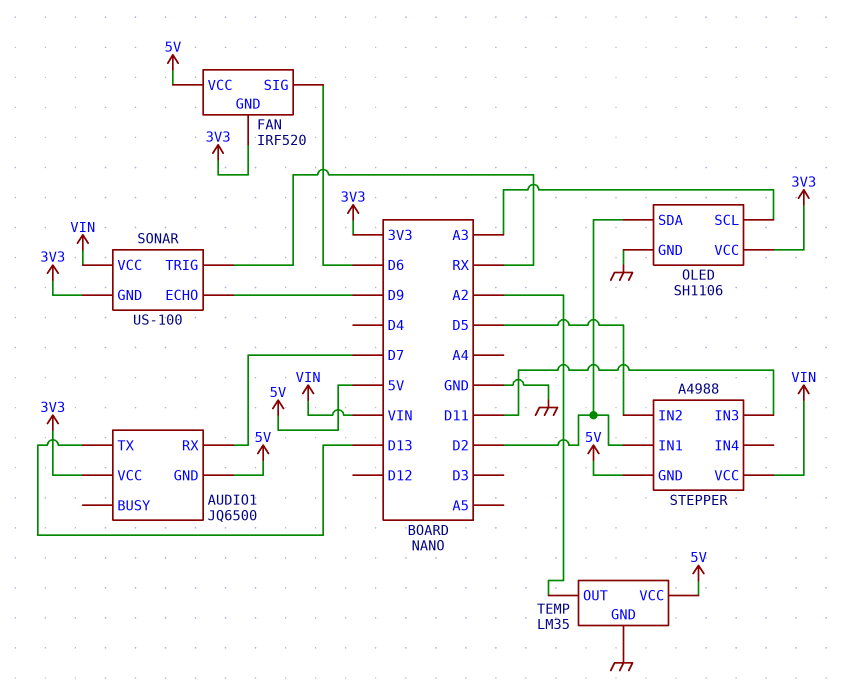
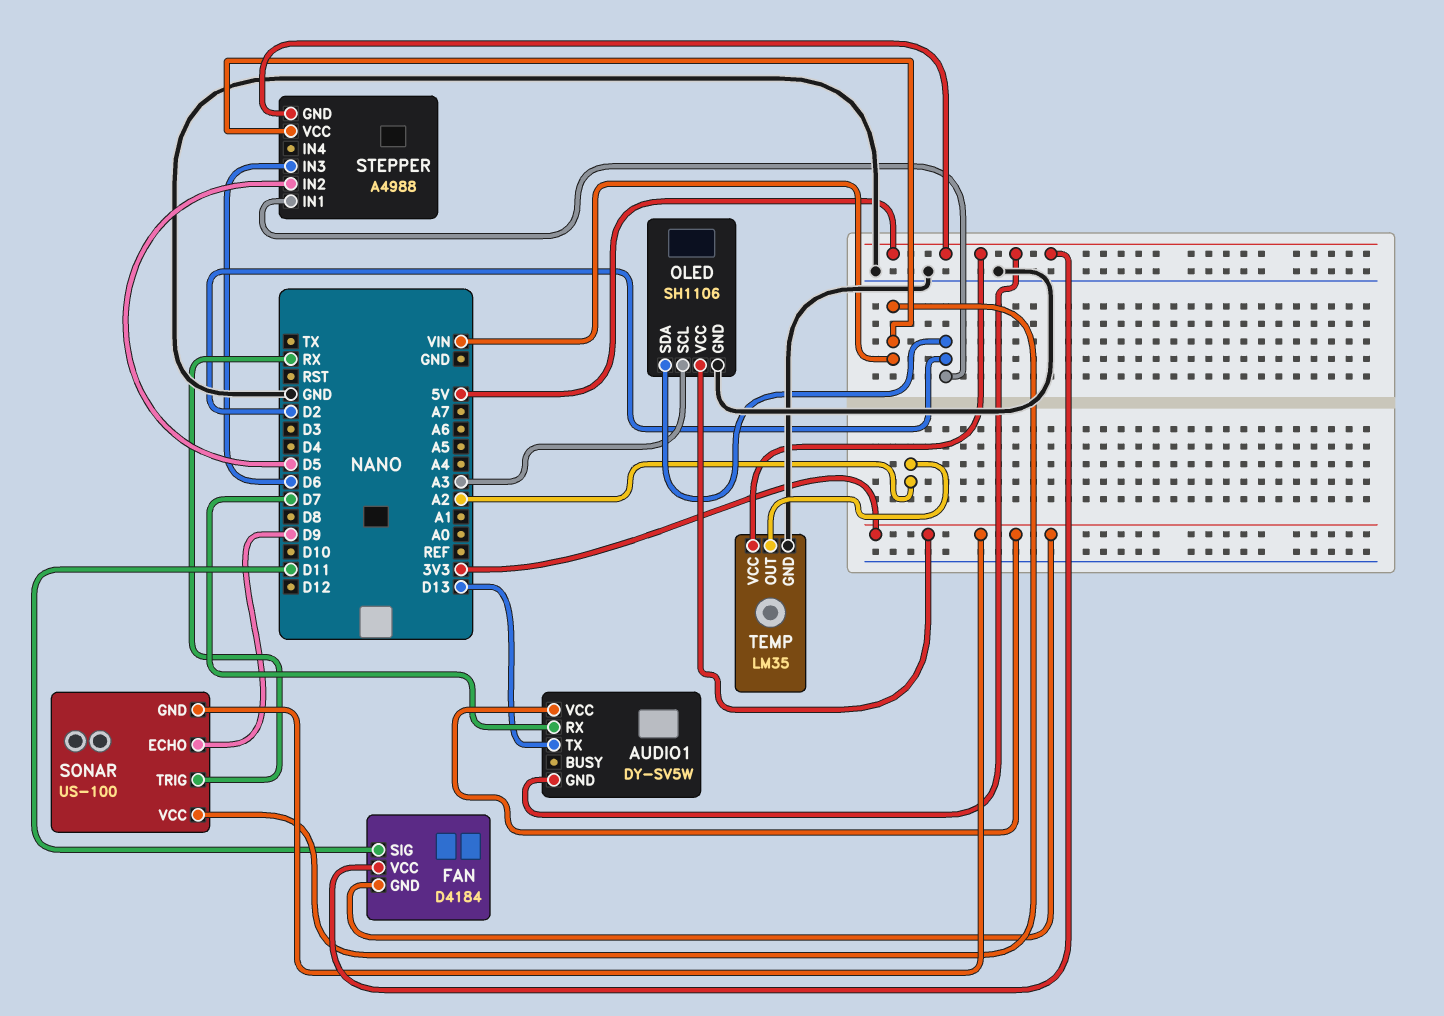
AUDIO1: JQ6500 -> DY-SV5W
FAN: IRF520 -> D4184
FAN pin SIG: D6 -> D11
STEPPER pin IN3: D11 -> D6

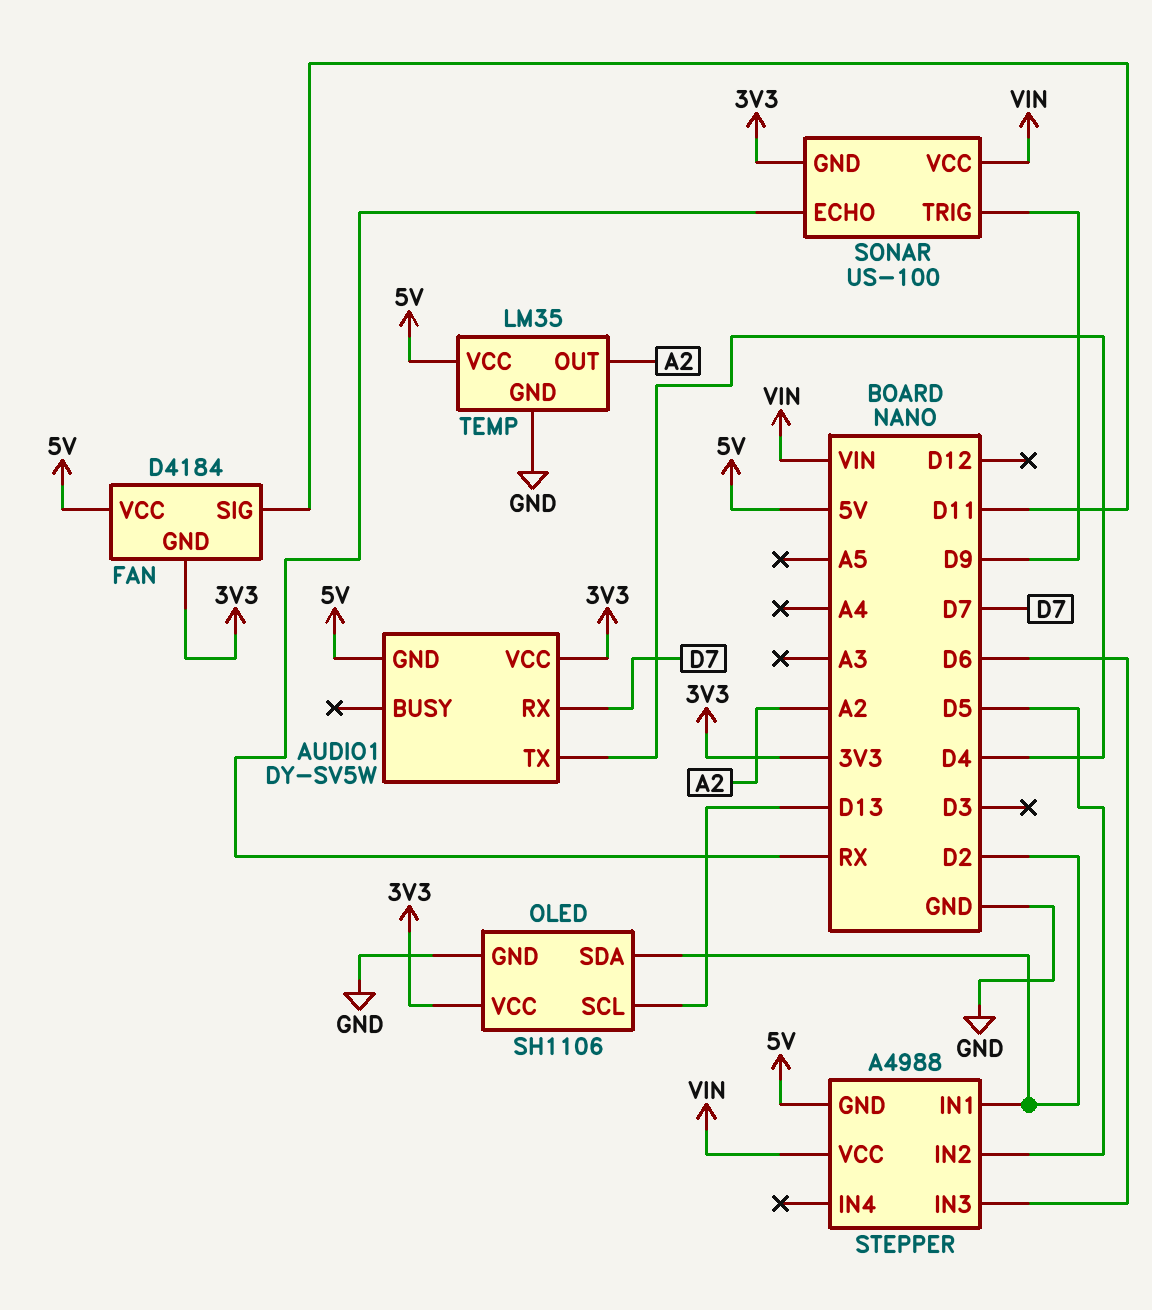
AUDIO1 pin TX: D13 -> D4
OLED pin SCL: A3 -> D13
SONAR pin ECHO: D9 -> RX
SONAR pin TRIG: RX -> D9

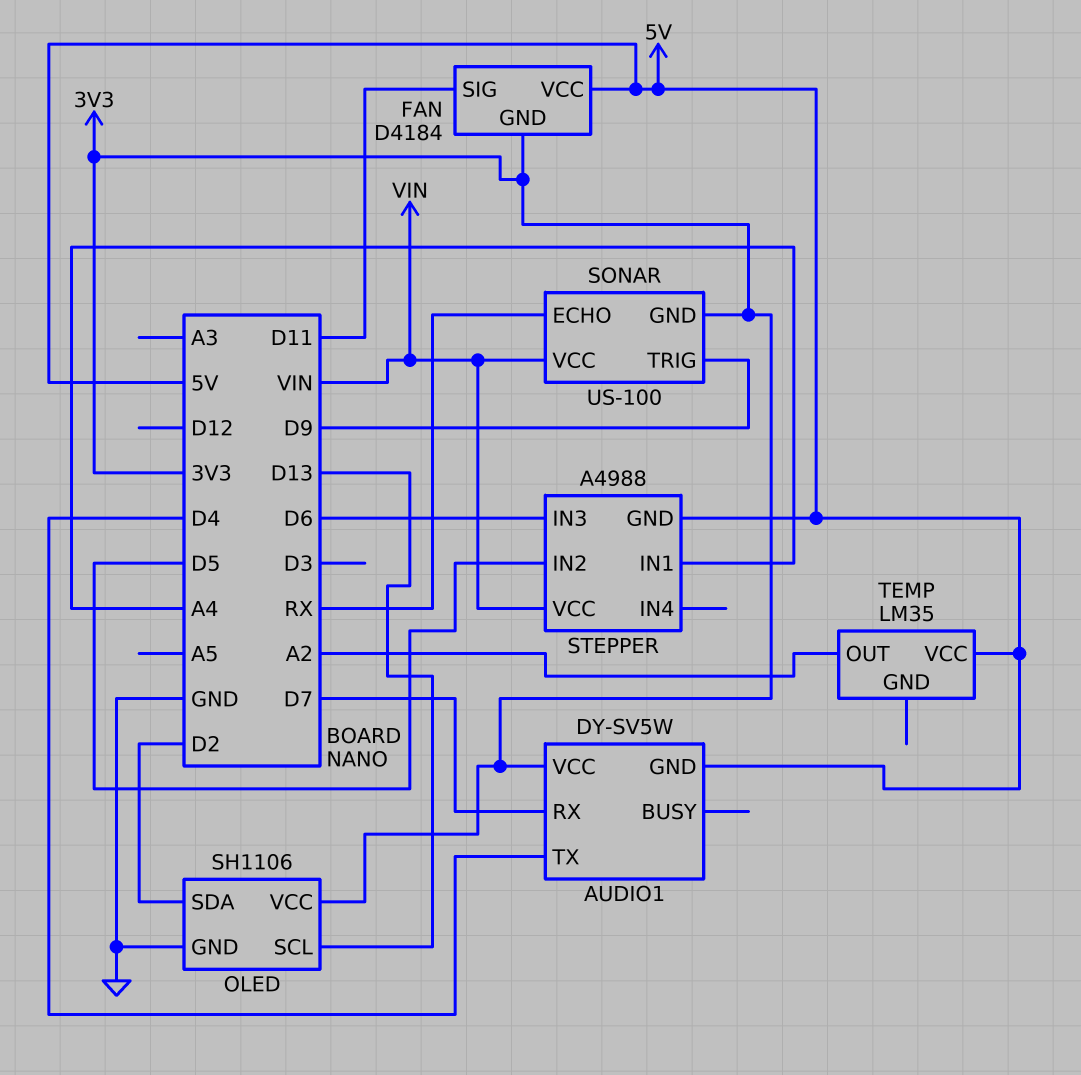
STEPPER pin IN1: D2 -> A4
TEMP pin GND: GND -> none

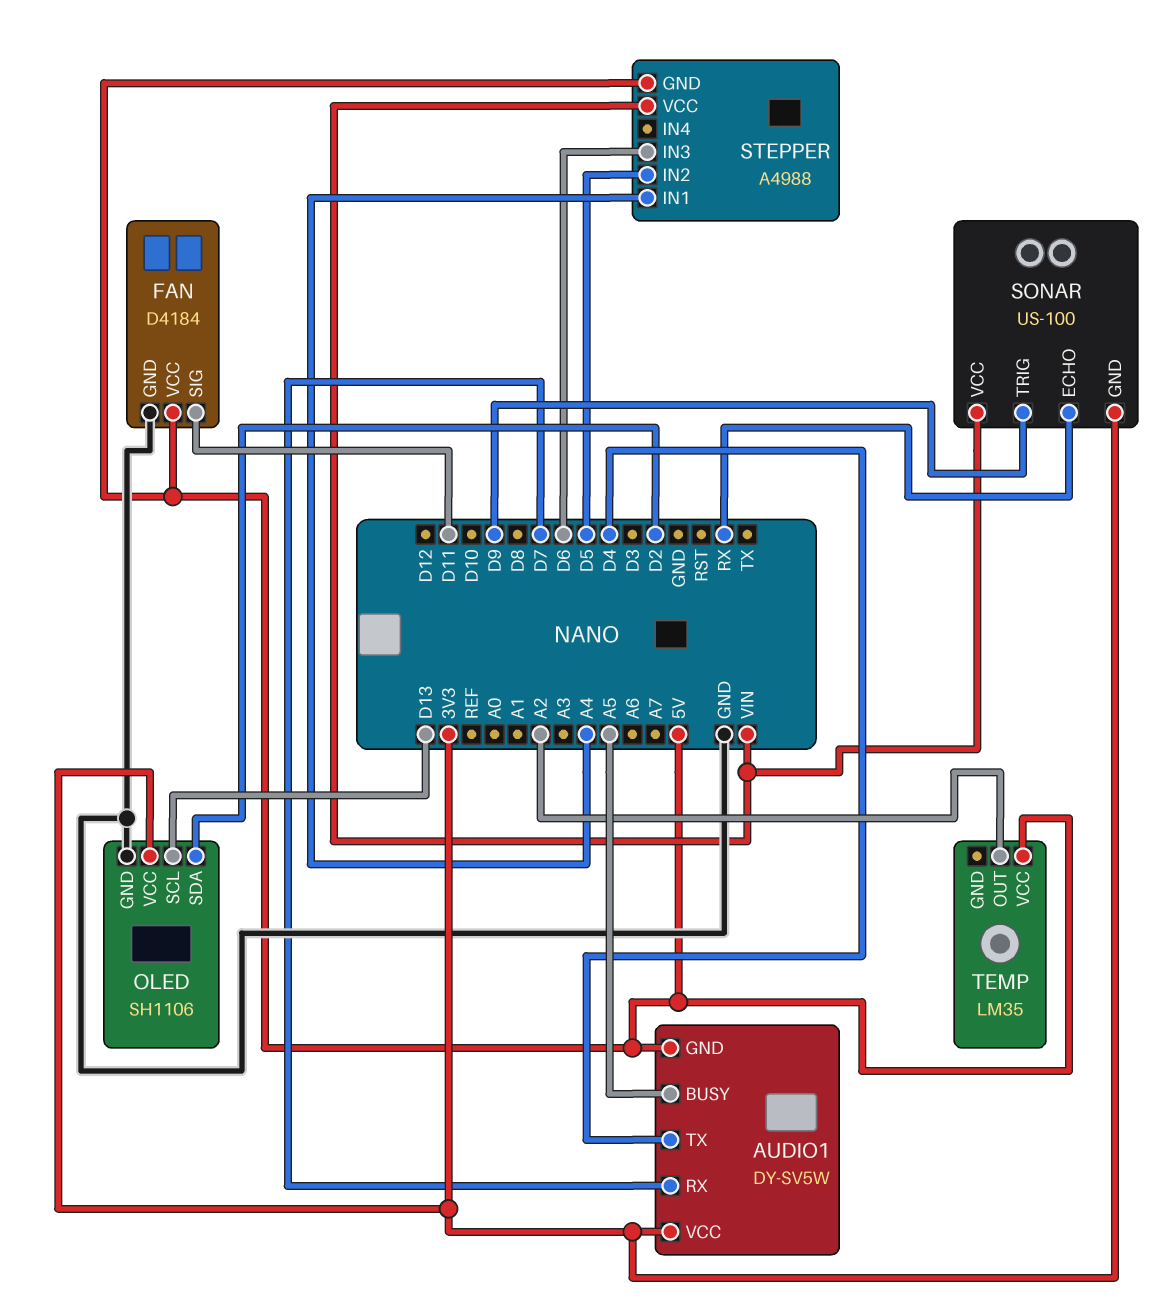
AUDIO1 pin BUSY: none -> A5
FAN pin GND: 3V3 -> GND

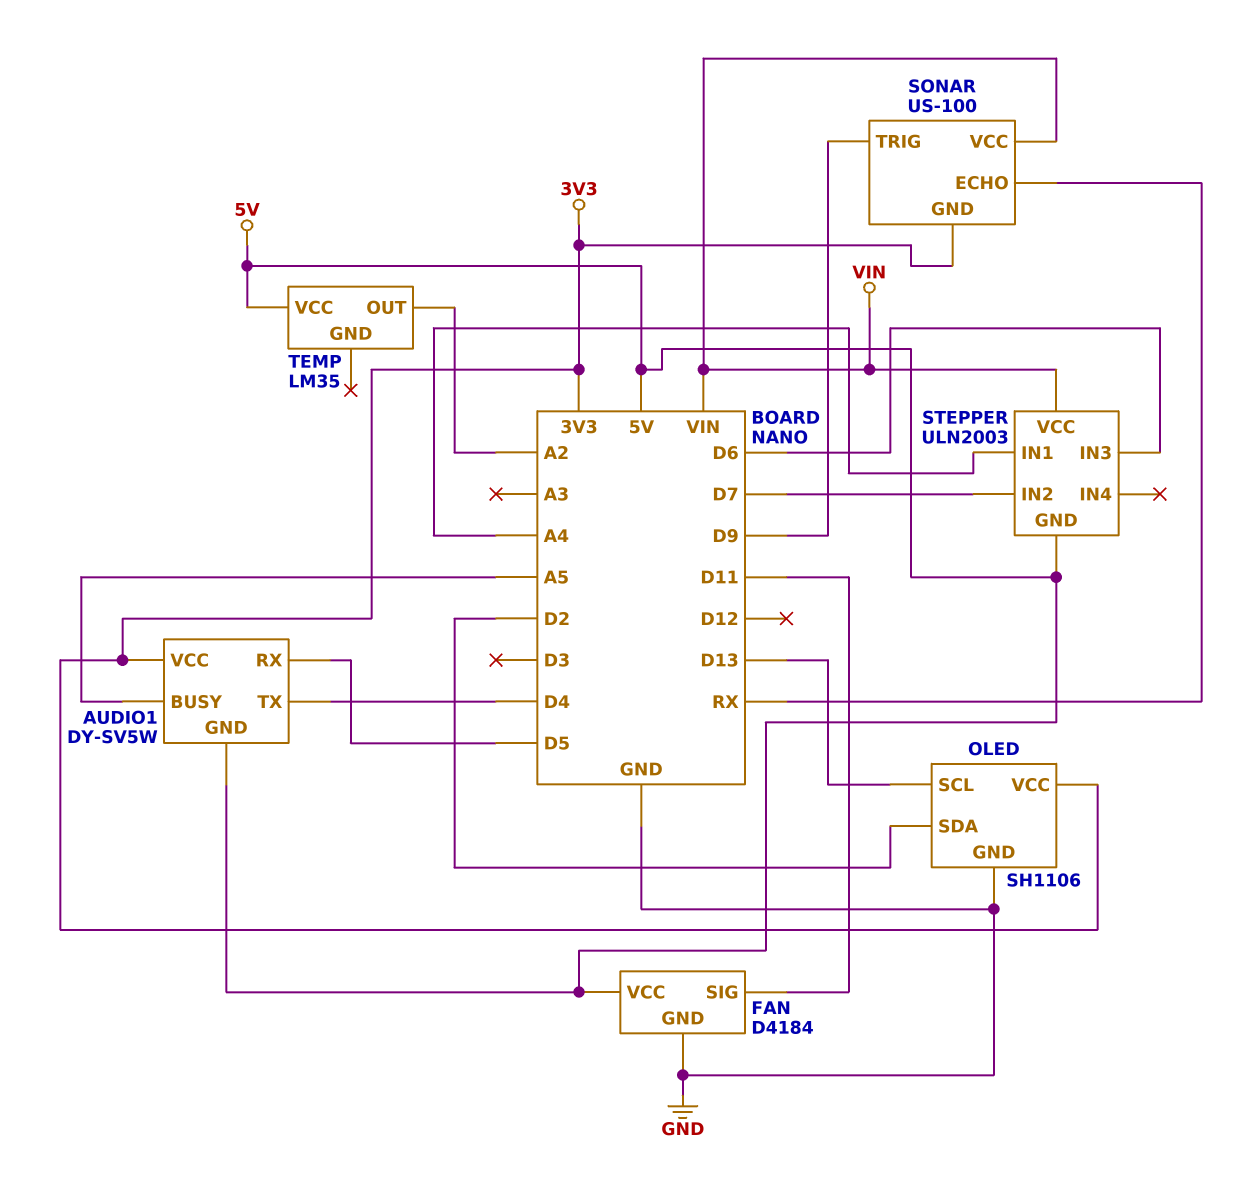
AUDIO1 pin RX: D7 -> D5
STEPPER: A4988 -> ULN2003
STEPPER pin IN2: D5 -> D7

